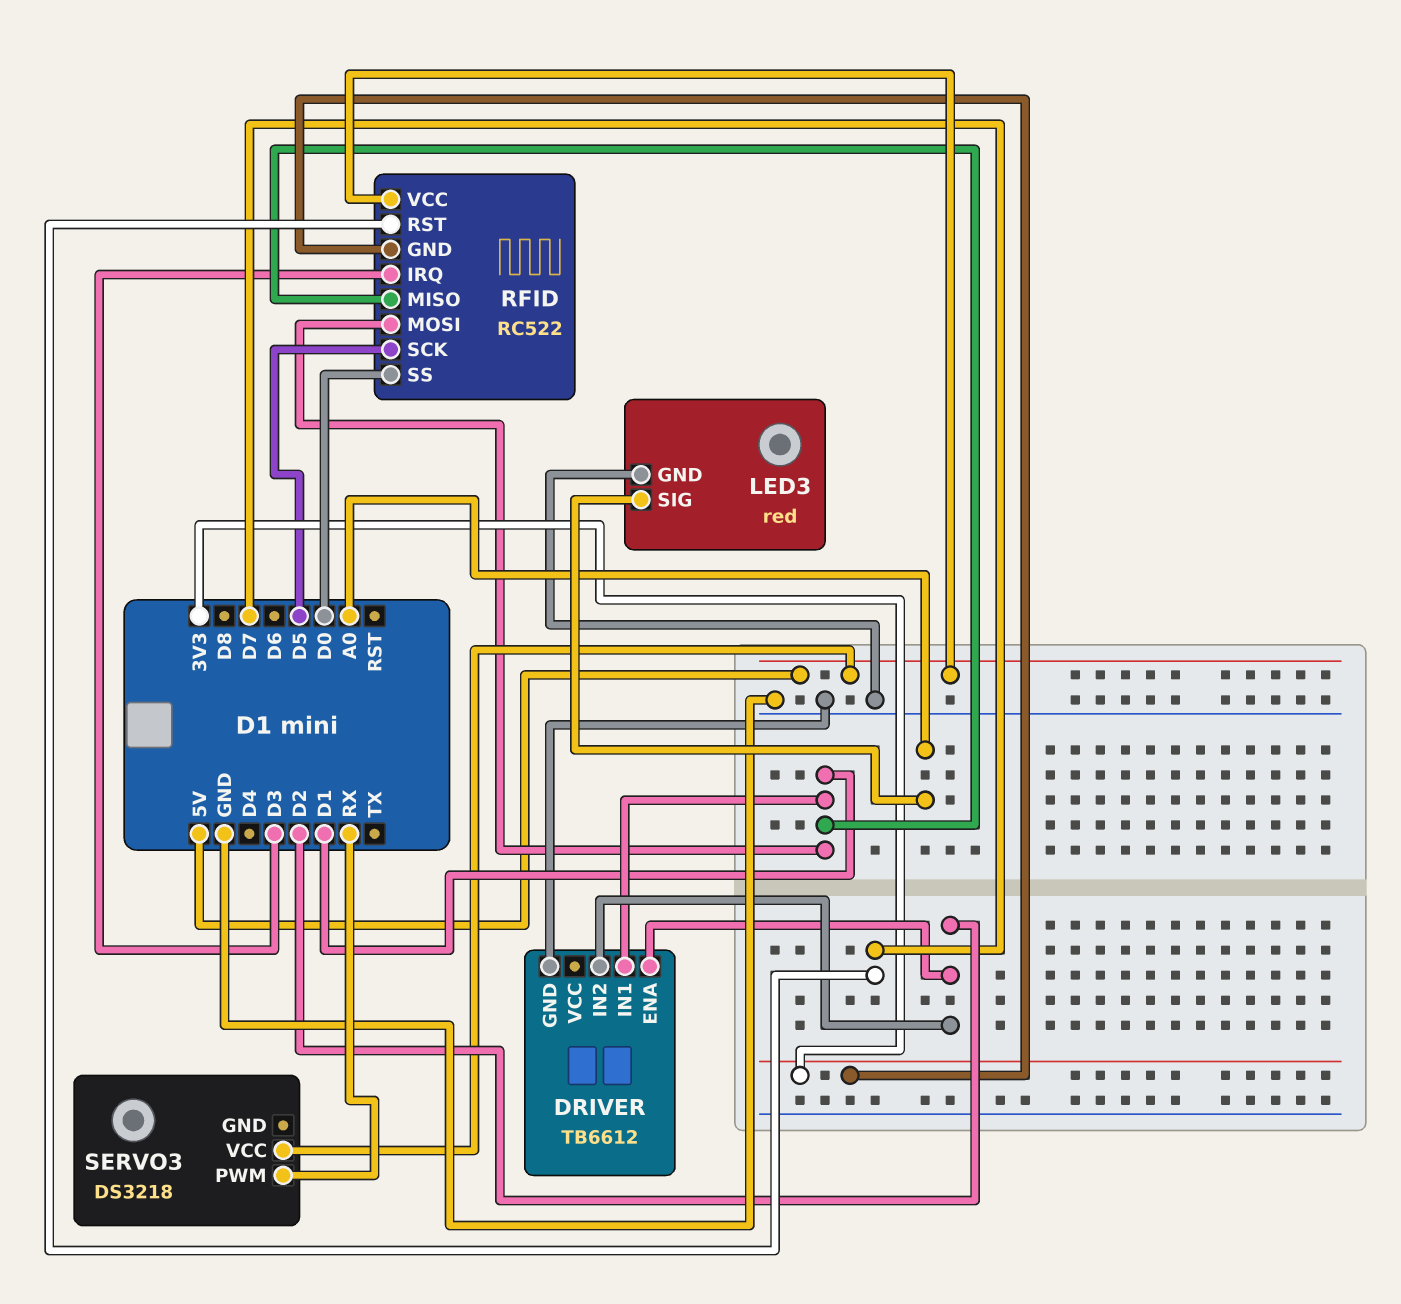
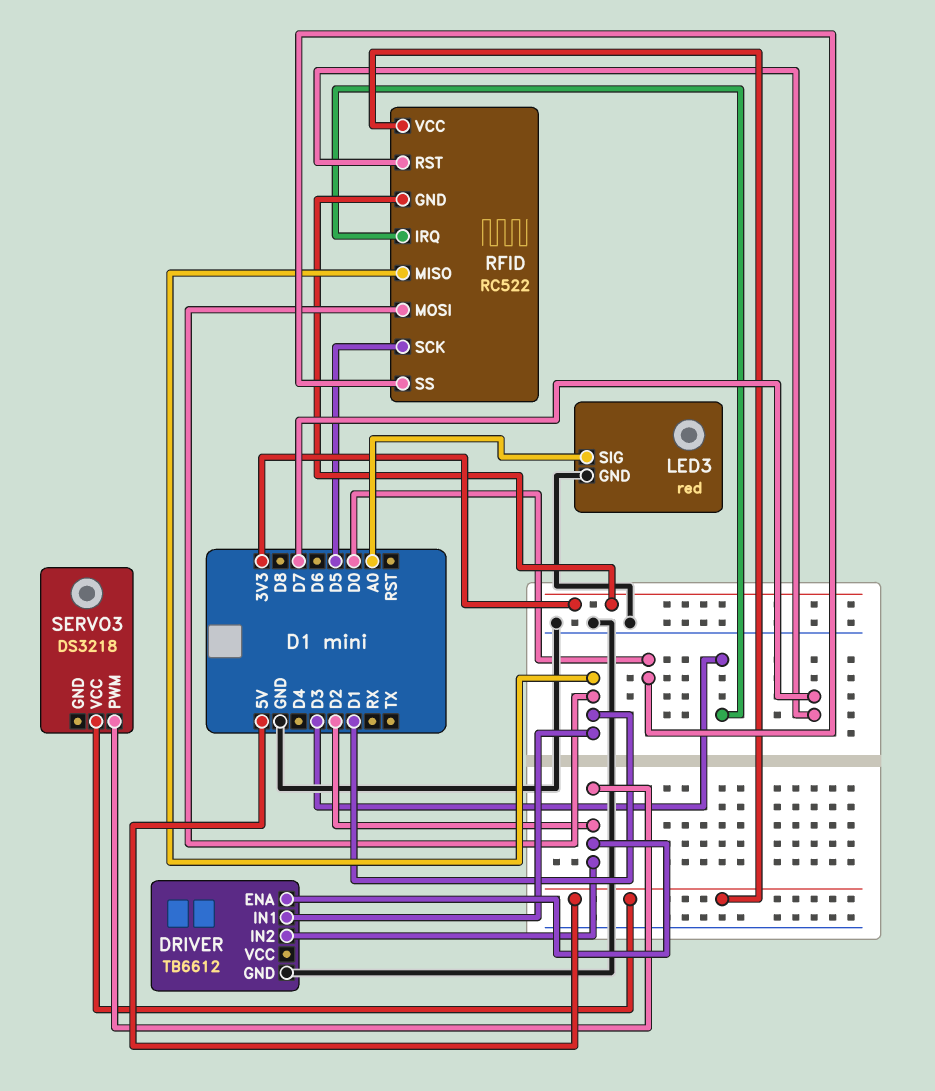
SERVO3 pin PWM: RX -> D2

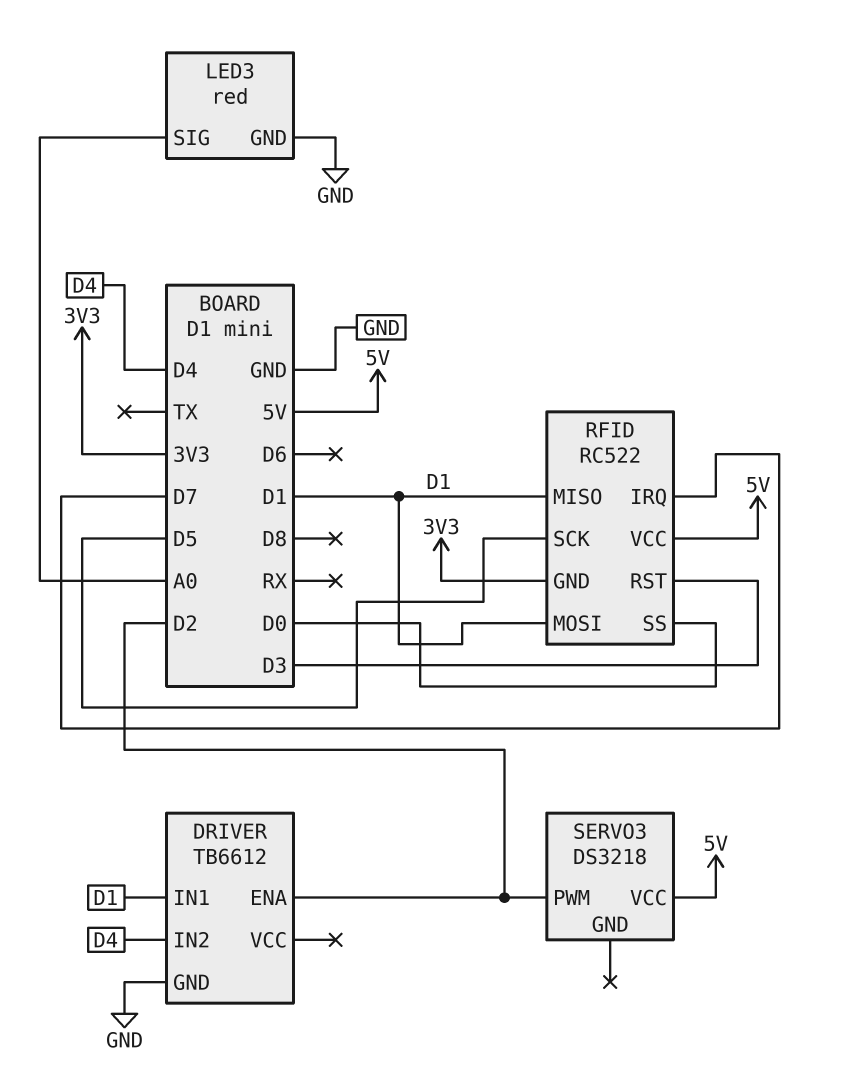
DRIVER pin IN2: D2 -> D4
RFID pin IRQ: D3 -> D7
RFID pin RST: D7 -> D3

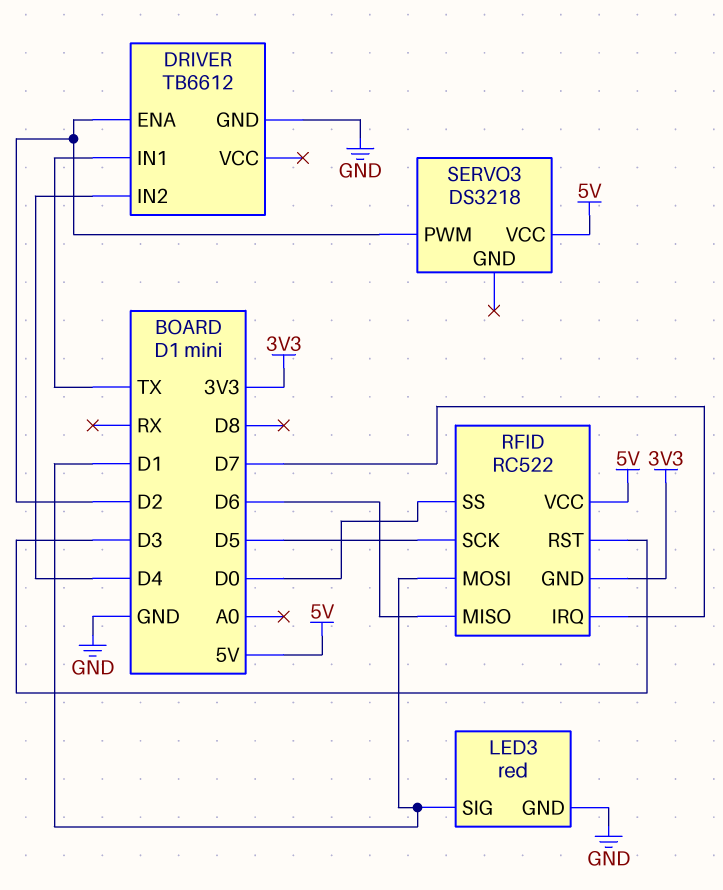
DRIVER pin IN1: D1 -> TX
LED3 pin SIG: A0 -> D1
RFID pin MISO: D1 -> D6

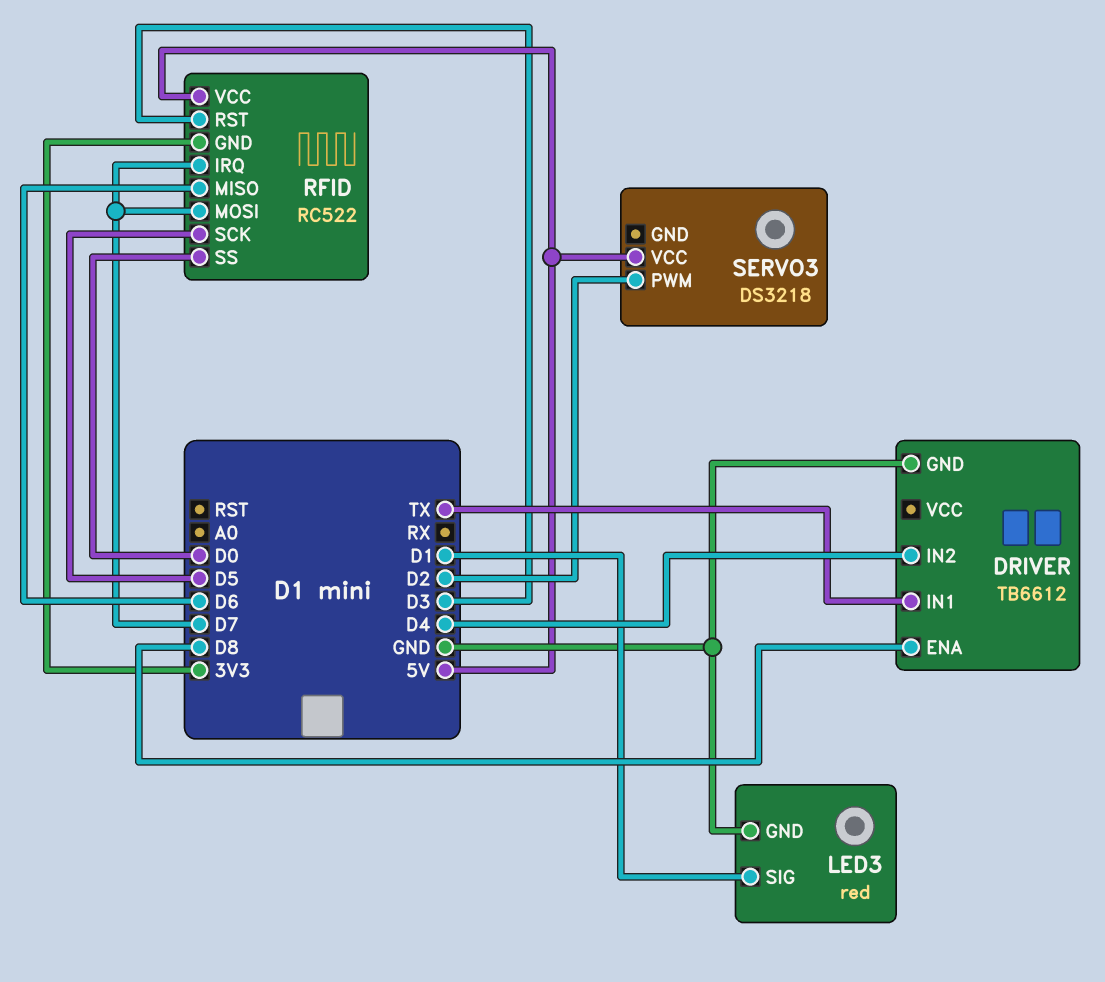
DRIVER pin ENA: D2 -> D8
RFID pin MOSI: D1 -> D7

